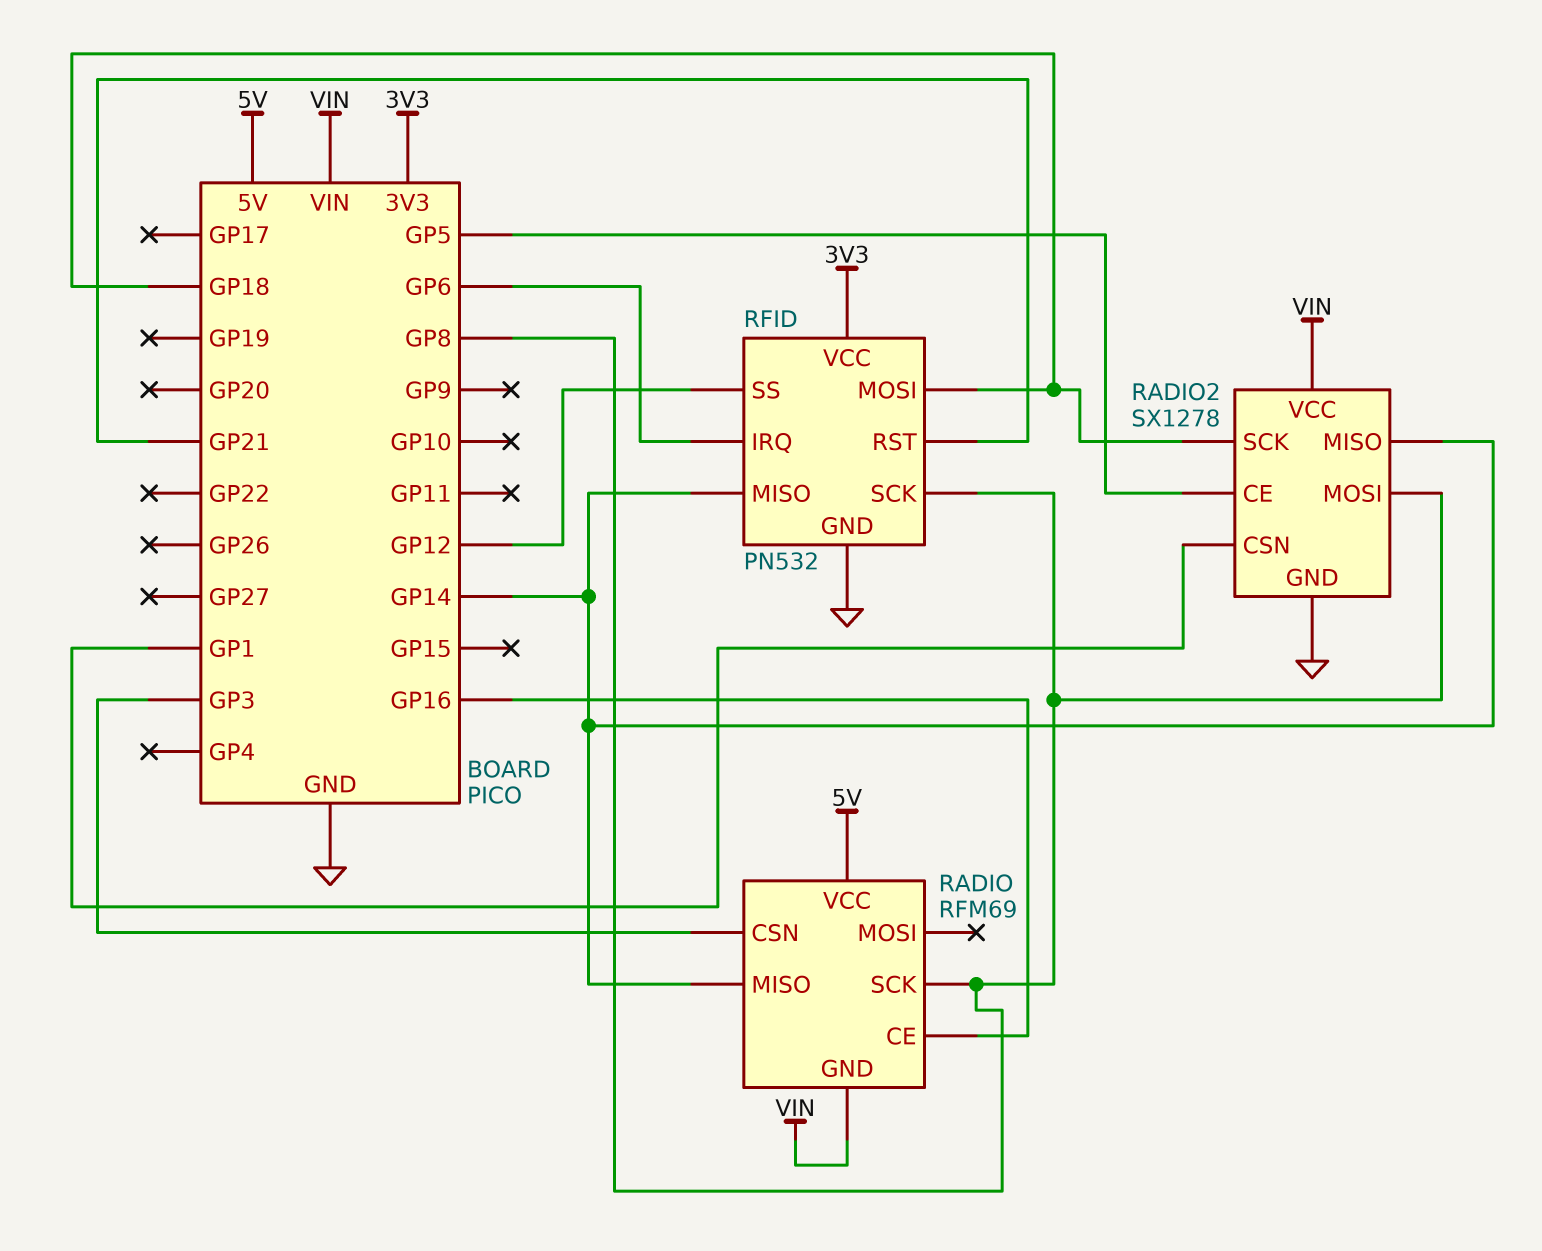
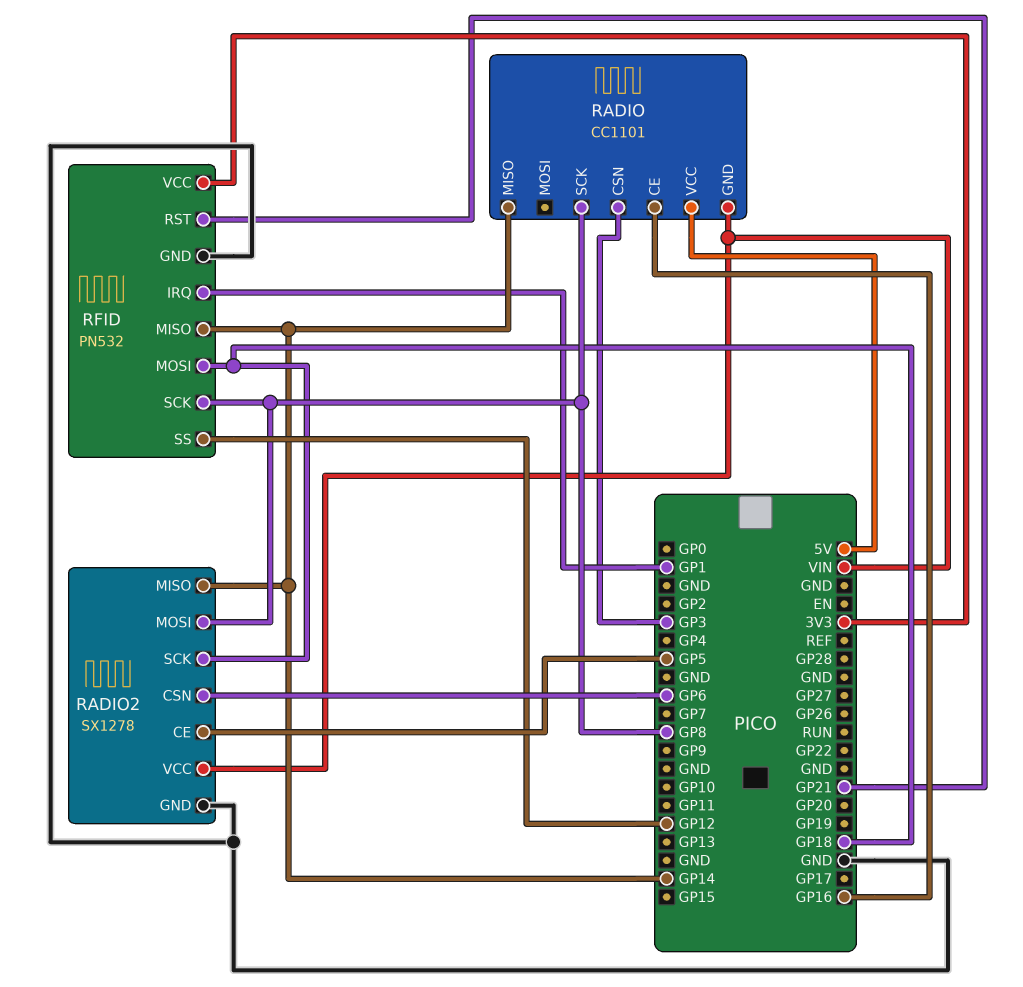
RADIO: RFM69 -> CC1101
RADIO2 pin CSN: GP1 -> GP6
RFID pin IRQ: GP6 -> GP1

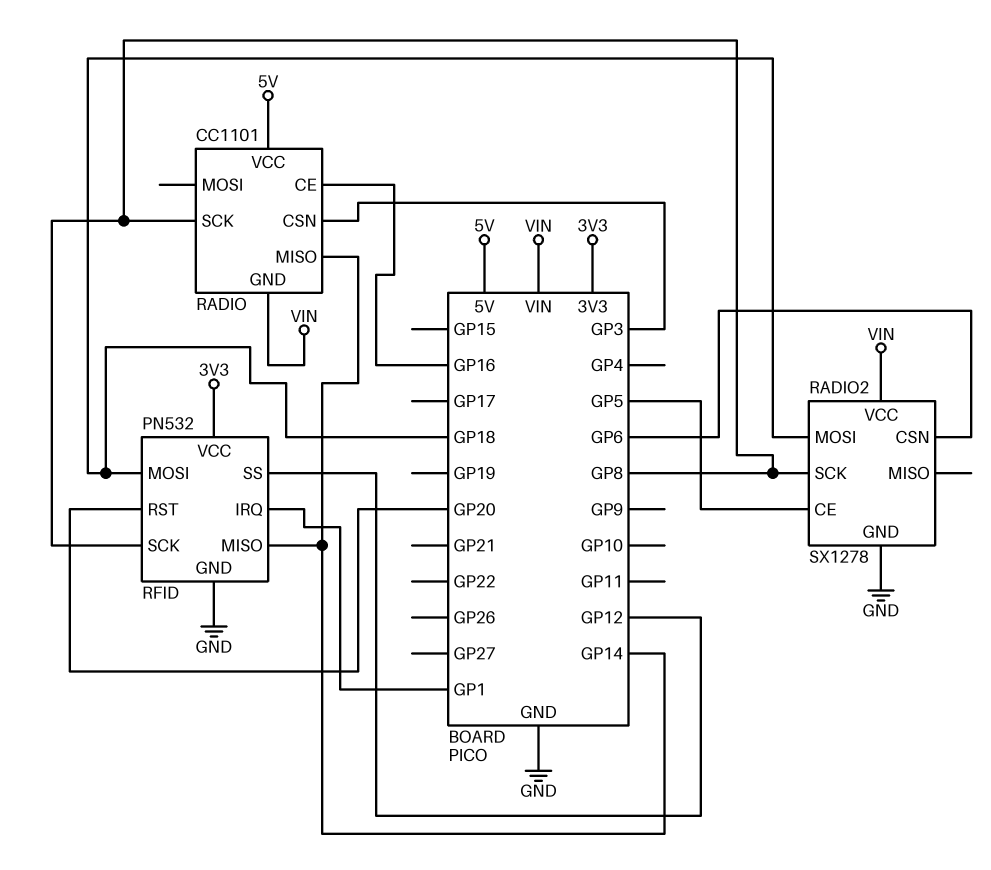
RADIO2 pin MISO: GP14 -> none
RADIO2 pin MOSI: GP8 -> GP18
RADIO2 pin SCK: GP18 -> GP8
RFID pin RST: GP21 -> GP20

